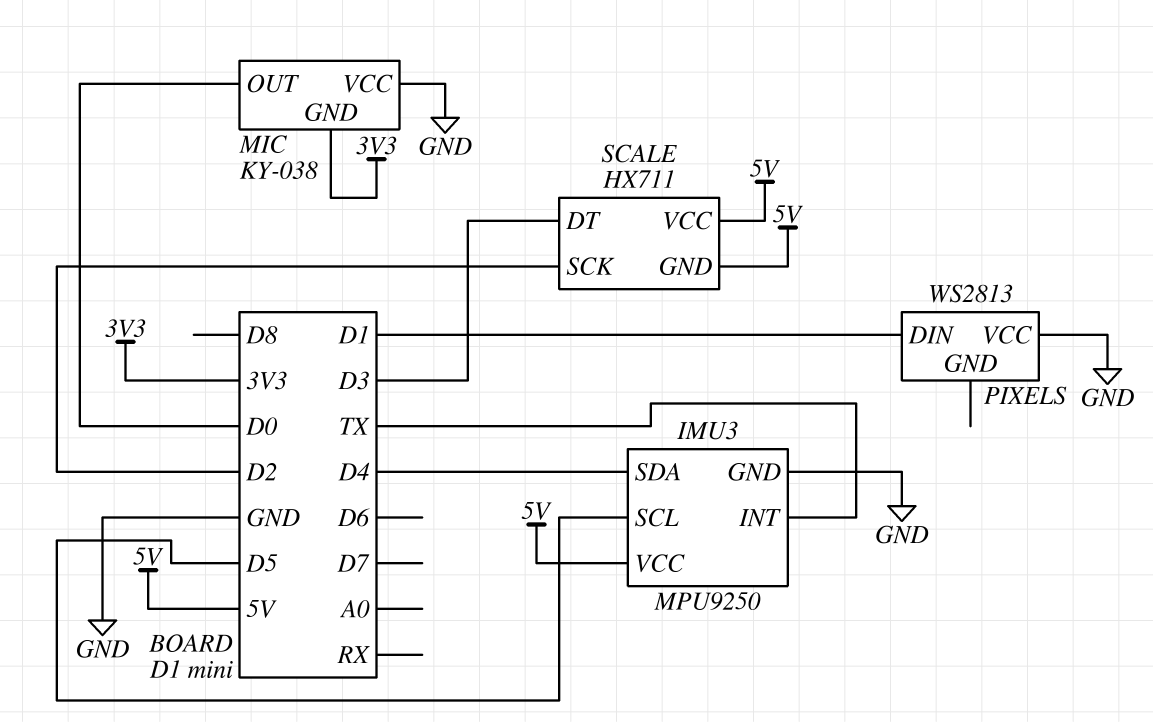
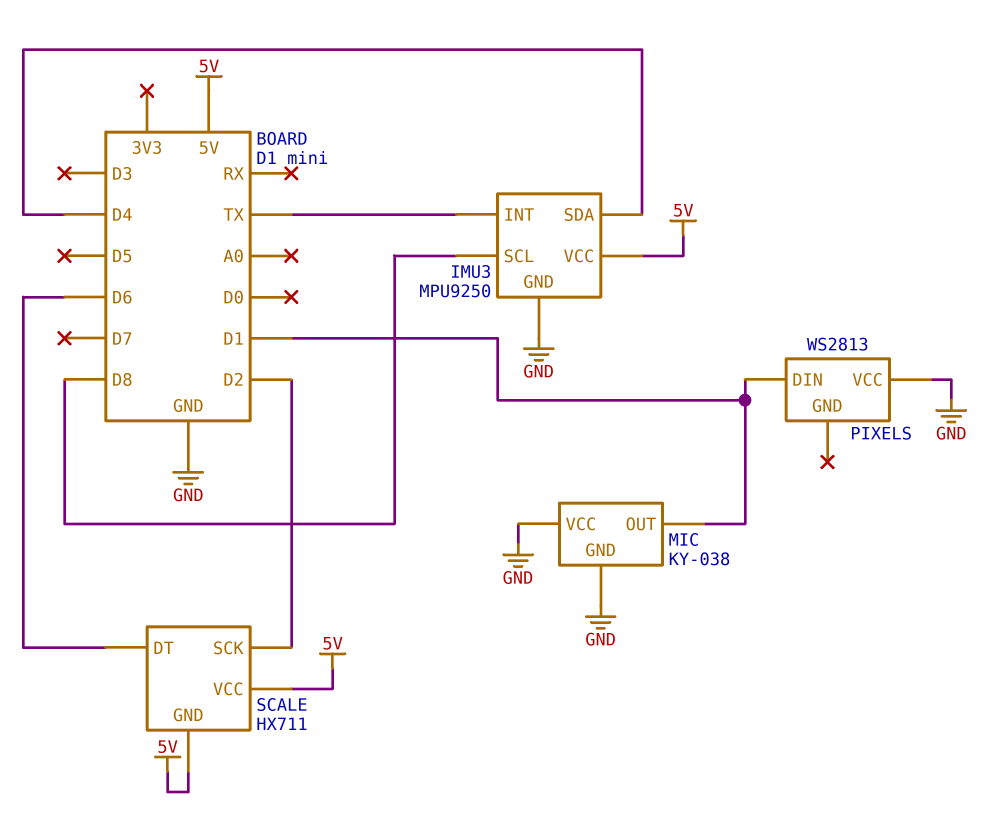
IMU3 pin SCL: D5 -> D8
MIC pin GND: 3V3 -> GND
MIC pin OUT: D0 -> D1
SCALE pin DT: D3 -> D6

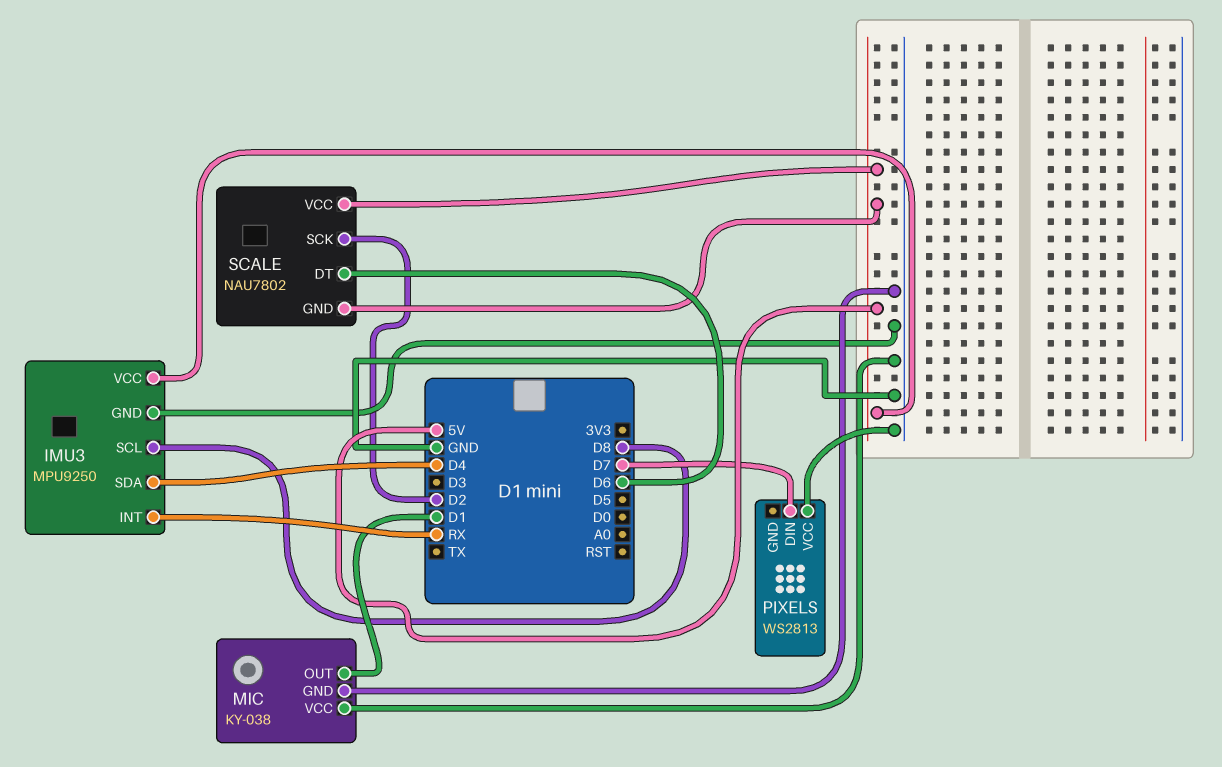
IMU3 pin INT: TX -> RX
PIXELS pin DIN: D1 -> D7
SCALE: HX711 -> NAU7802

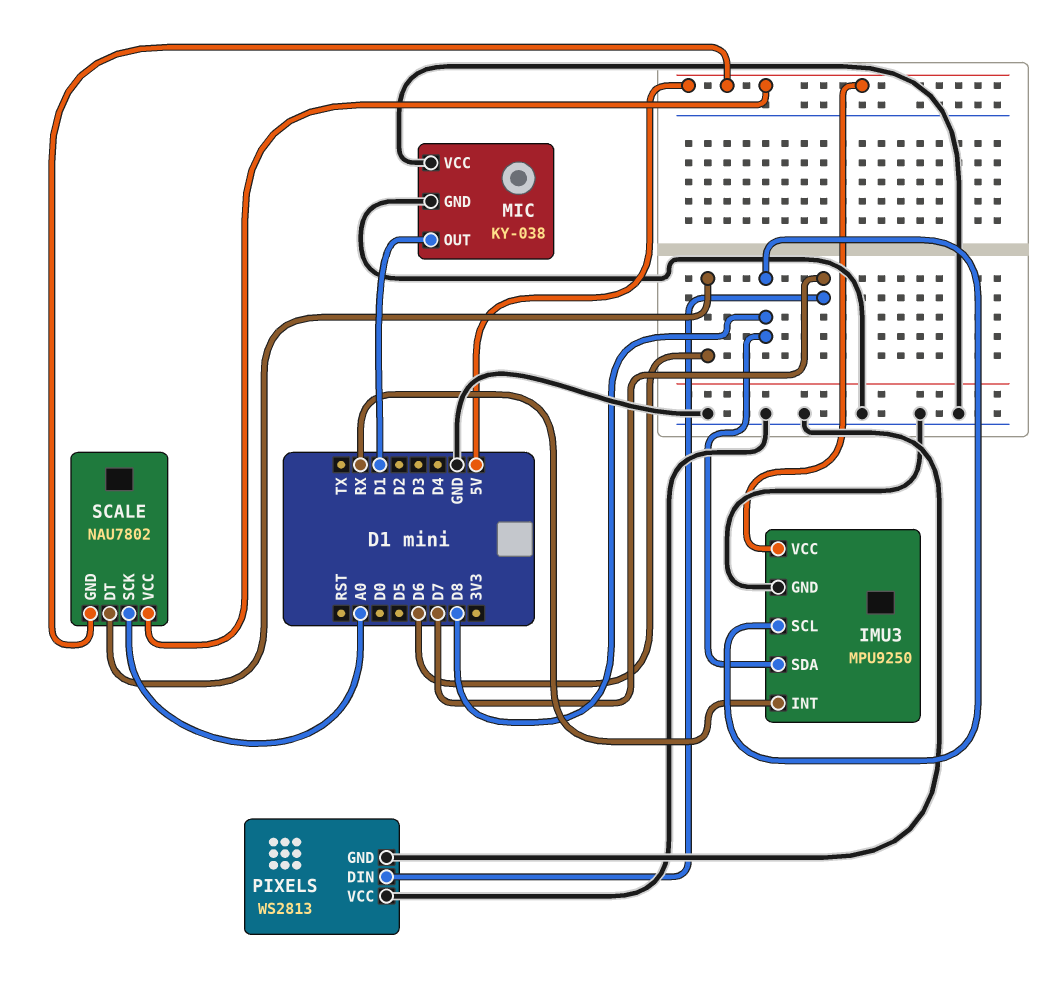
IMU3 pin SDA: D4 -> D8
PIXELS pin GND: none -> GND
SCALE pin SCK: D2 -> A0

